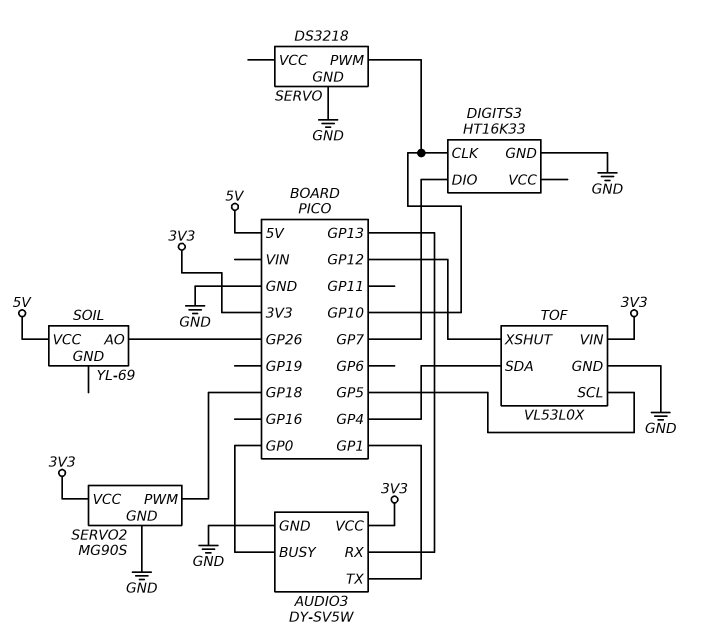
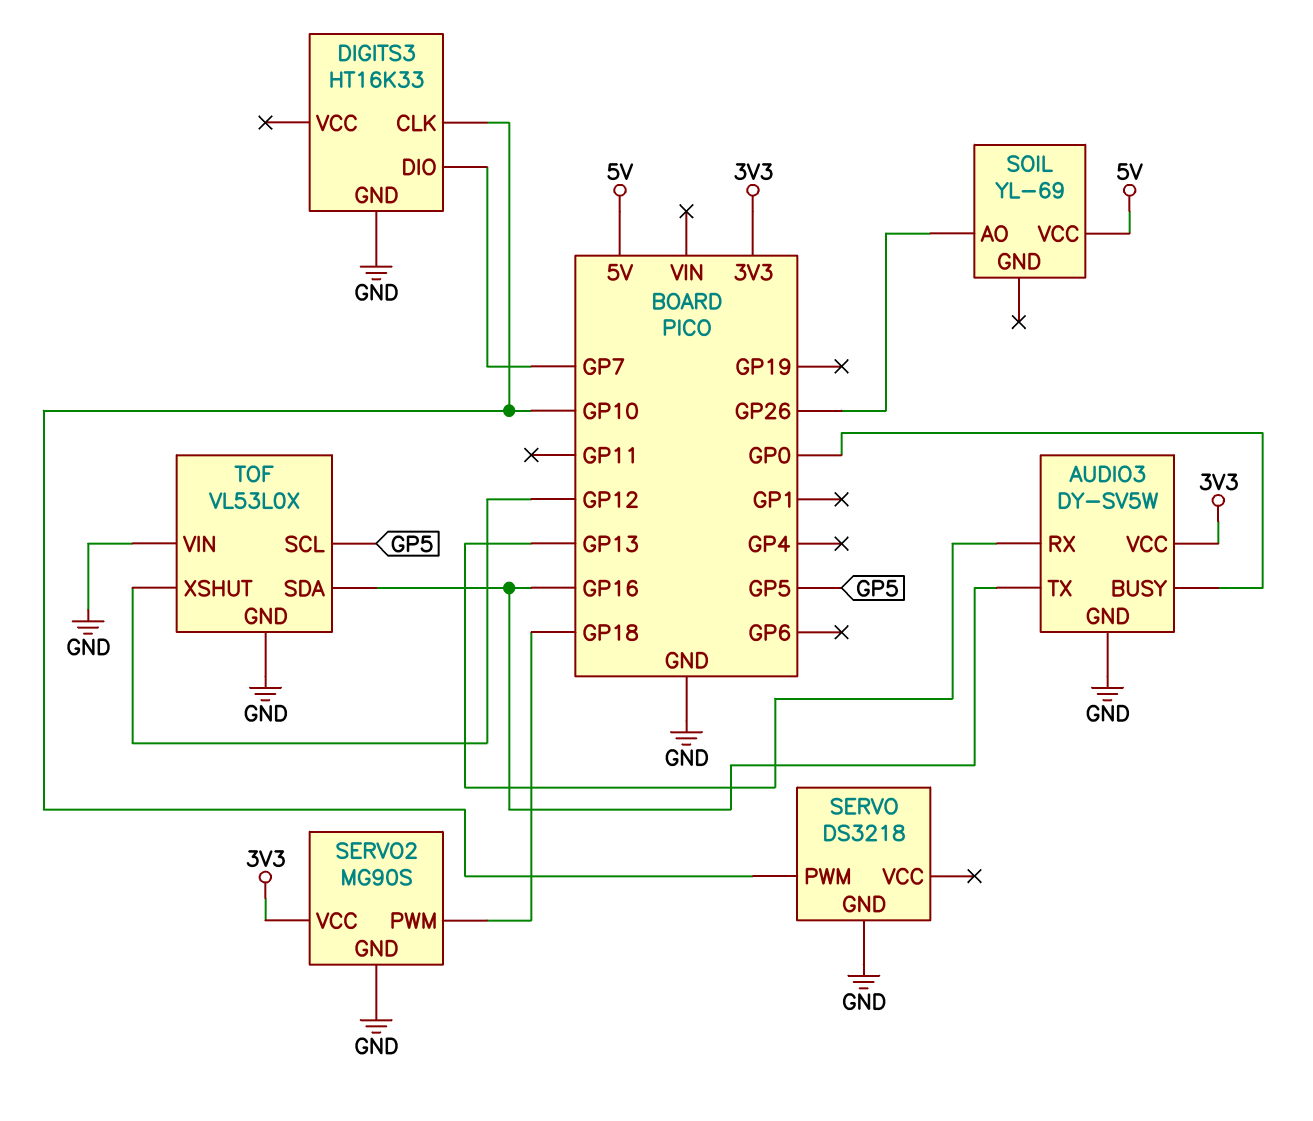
AUDIO3 pin TX: GP1 -> GP16
TOF pin SDA: GP4 -> GP16
TOF pin VIN: 3V3 -> GND

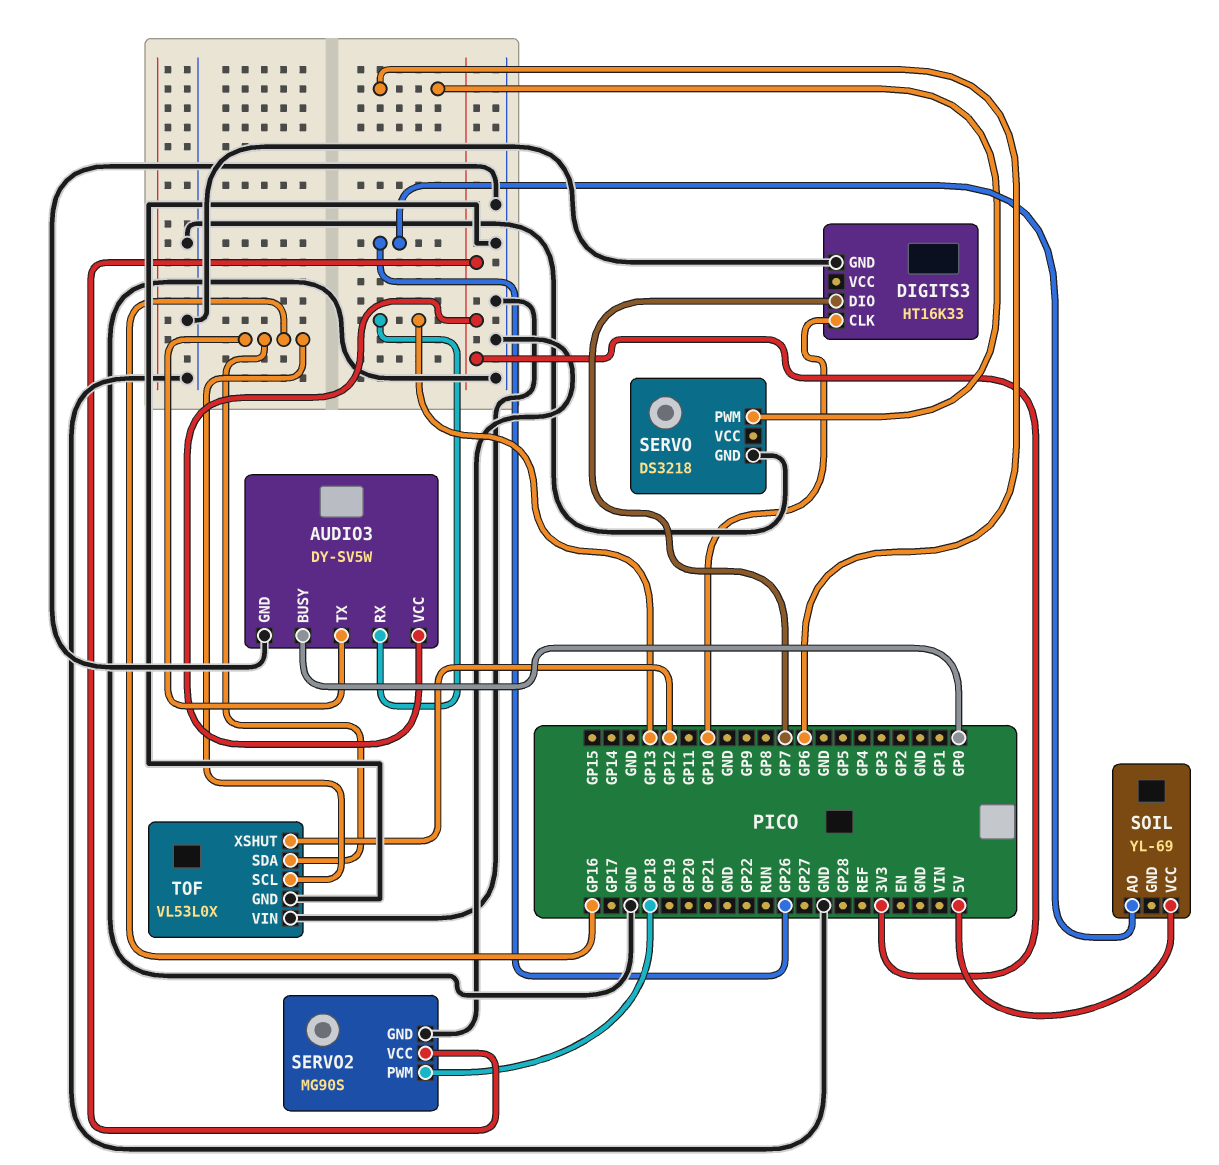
SERVO pin PWM: GP10 -> GP6
TOF pin SCL: GP5 -> GP16

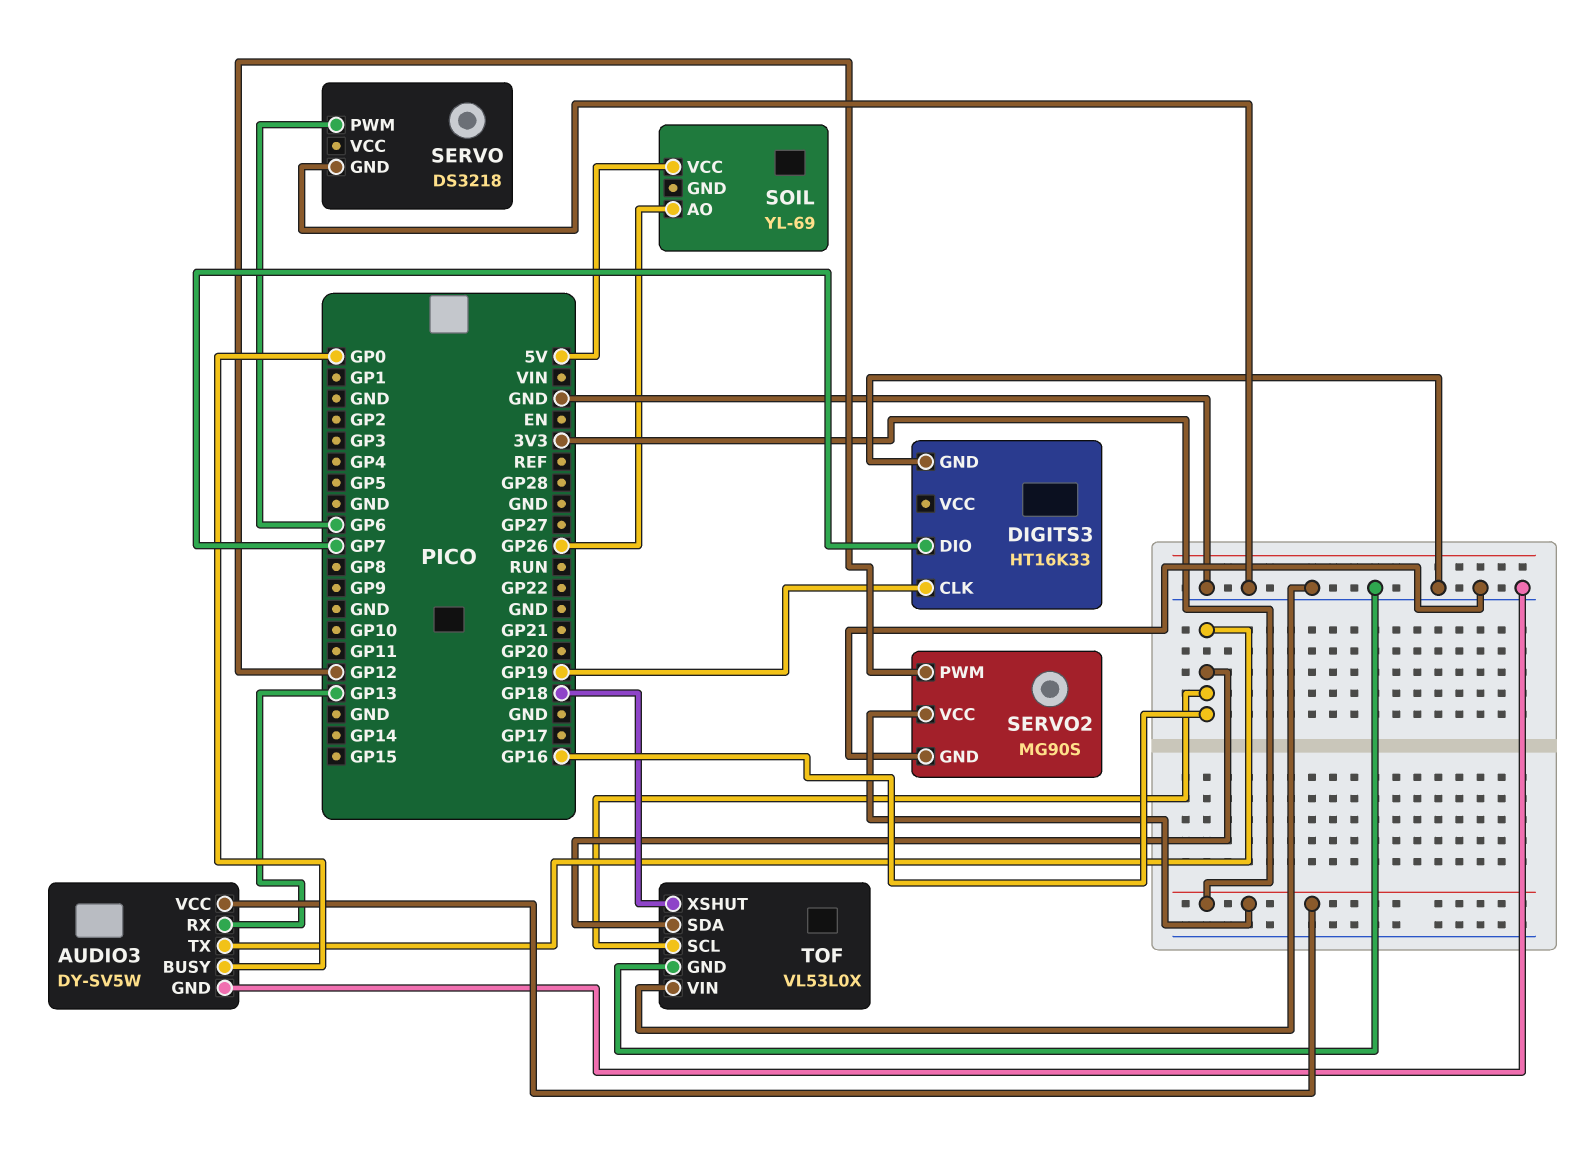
DIGITS3 pin CLK: GP10 -> GP19
SERVO2 pin PWM: GP18 -> GP12
TOF pin XSHUT: GP12 -> GP18

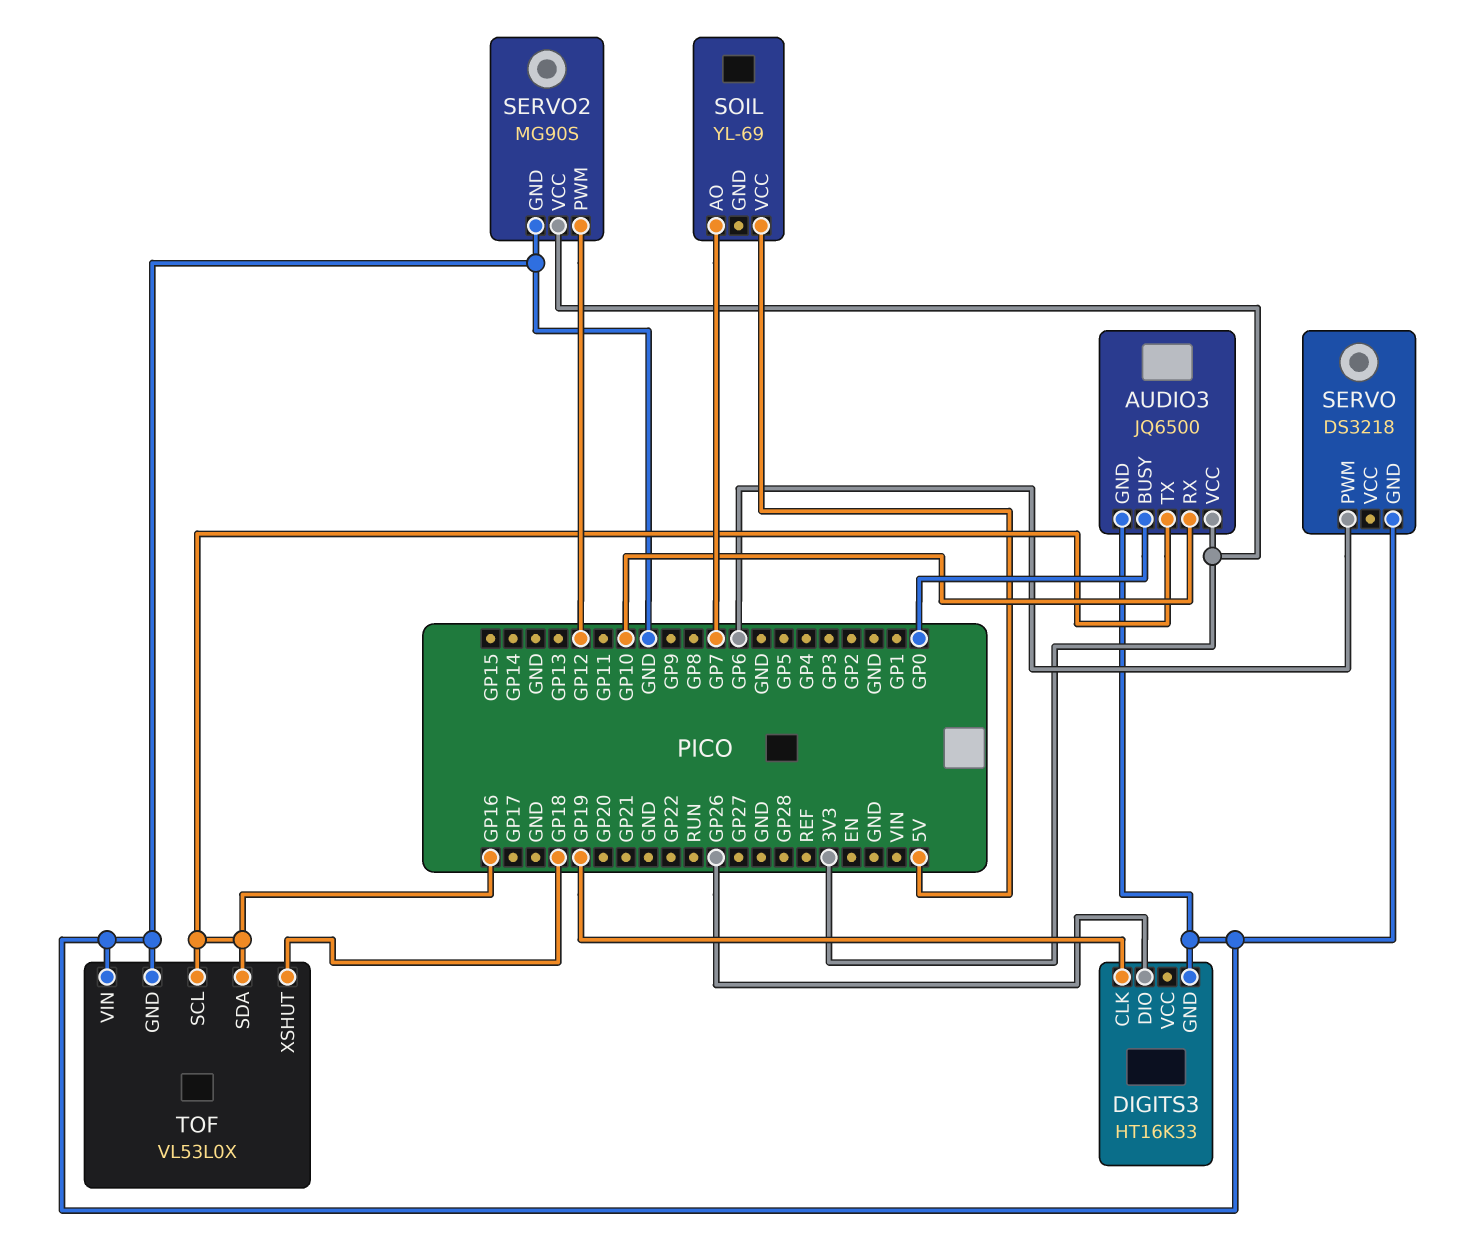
AUDIO3: DY-SV5W -> JQ6500
AUDIO3 pin RX: GP13 -> GP10
DIGITS3 pin DIO: GP7 -> GP26
SOIL pin AO: GP26 -> GP7

